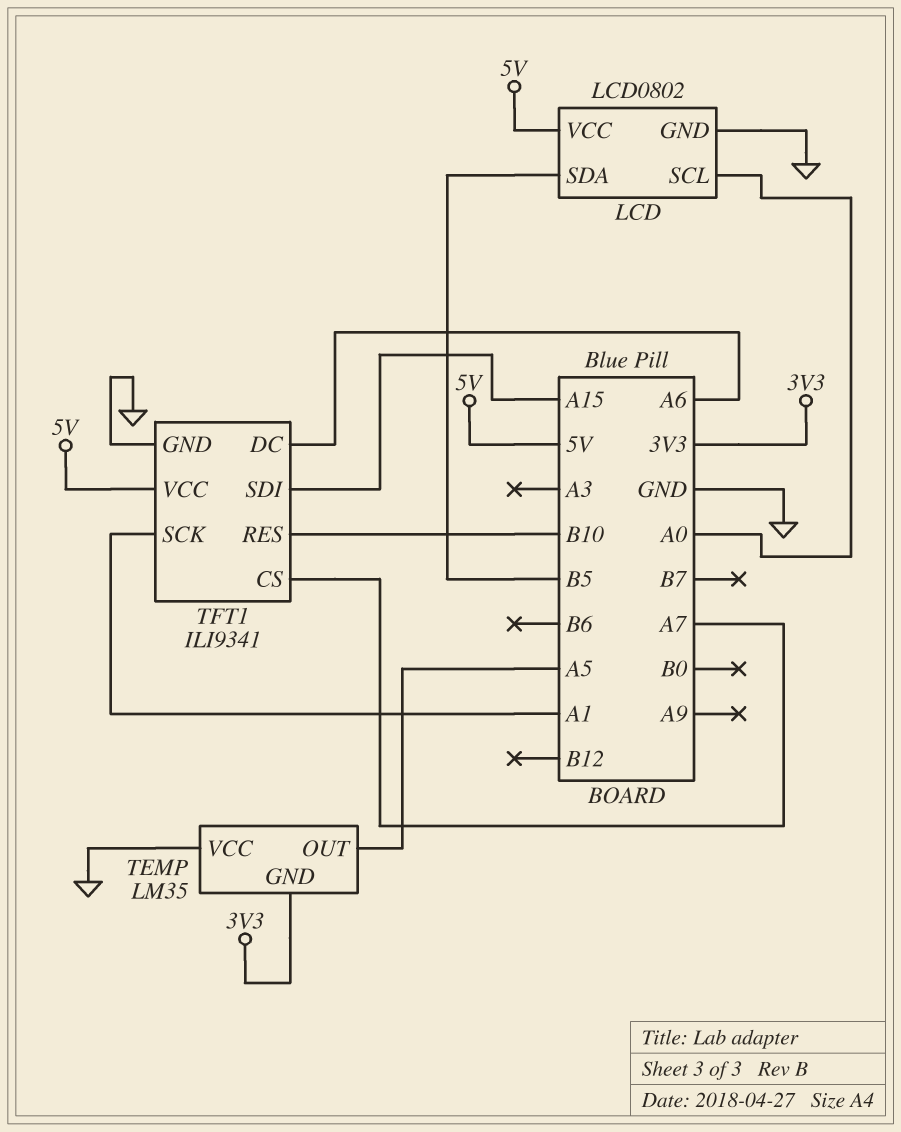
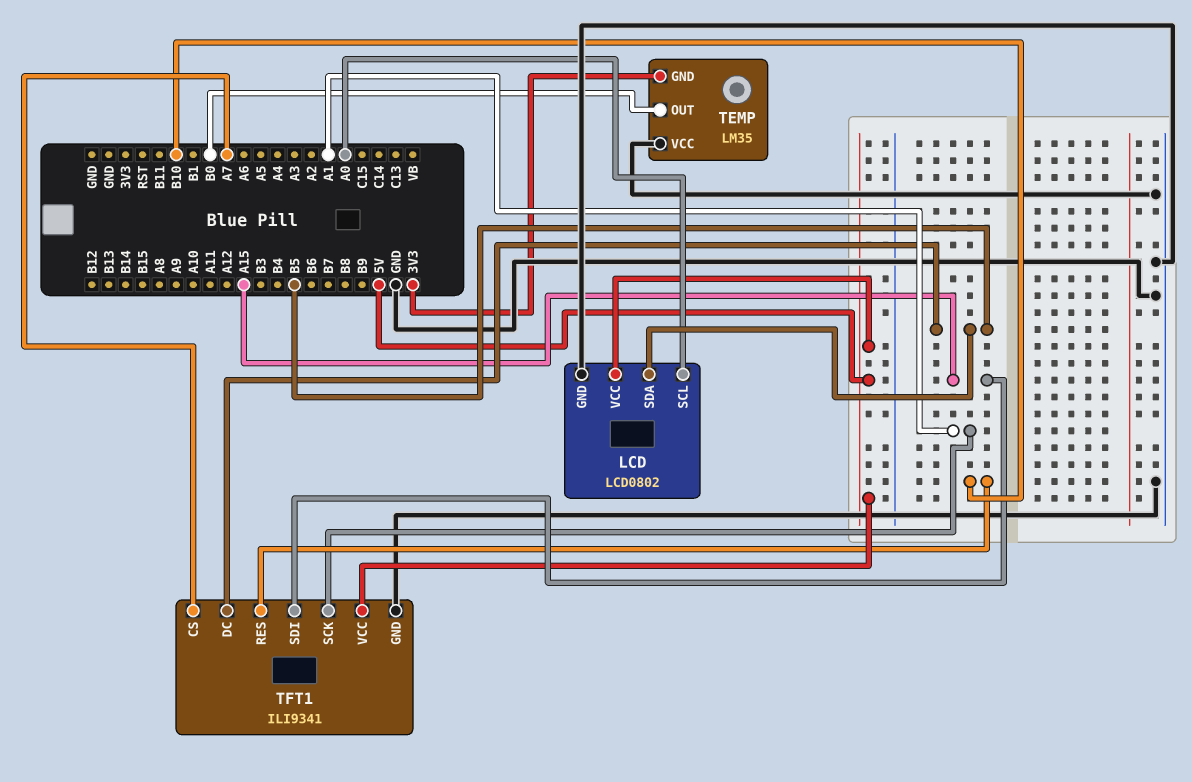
TEMP pin OUT: A5 -> B0
TFT1 pin DC: A6 -> B5

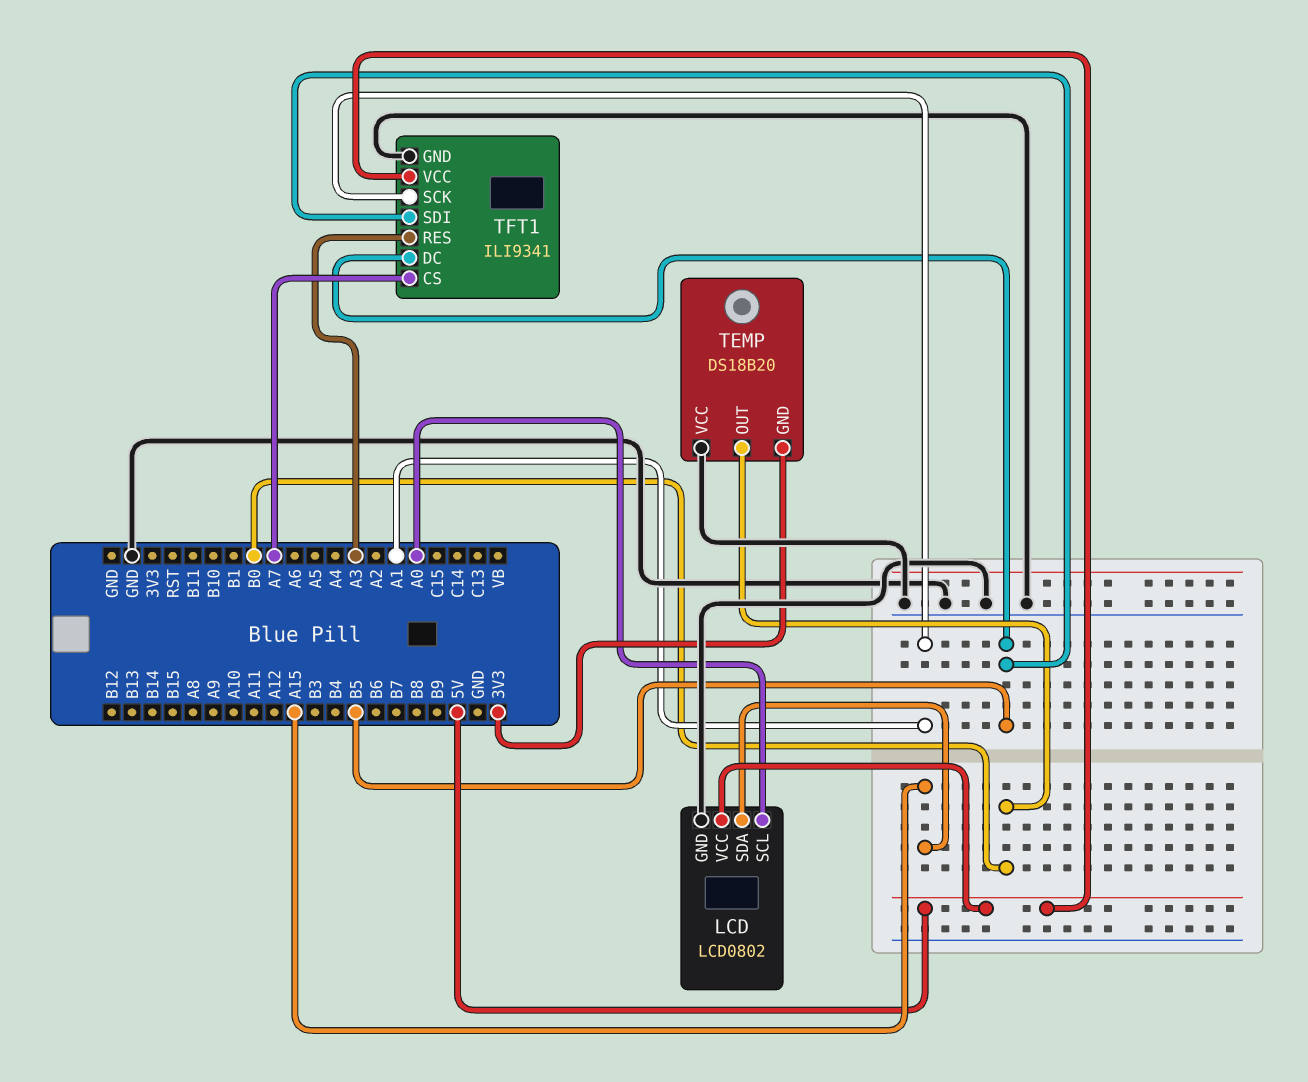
LCD pin SDA: B5 -> A15
TEMP: LM35 -> DS18B20
TFT1 pin RES: B10 -> A3
TFT1 pin SDI: A15 -> B5

